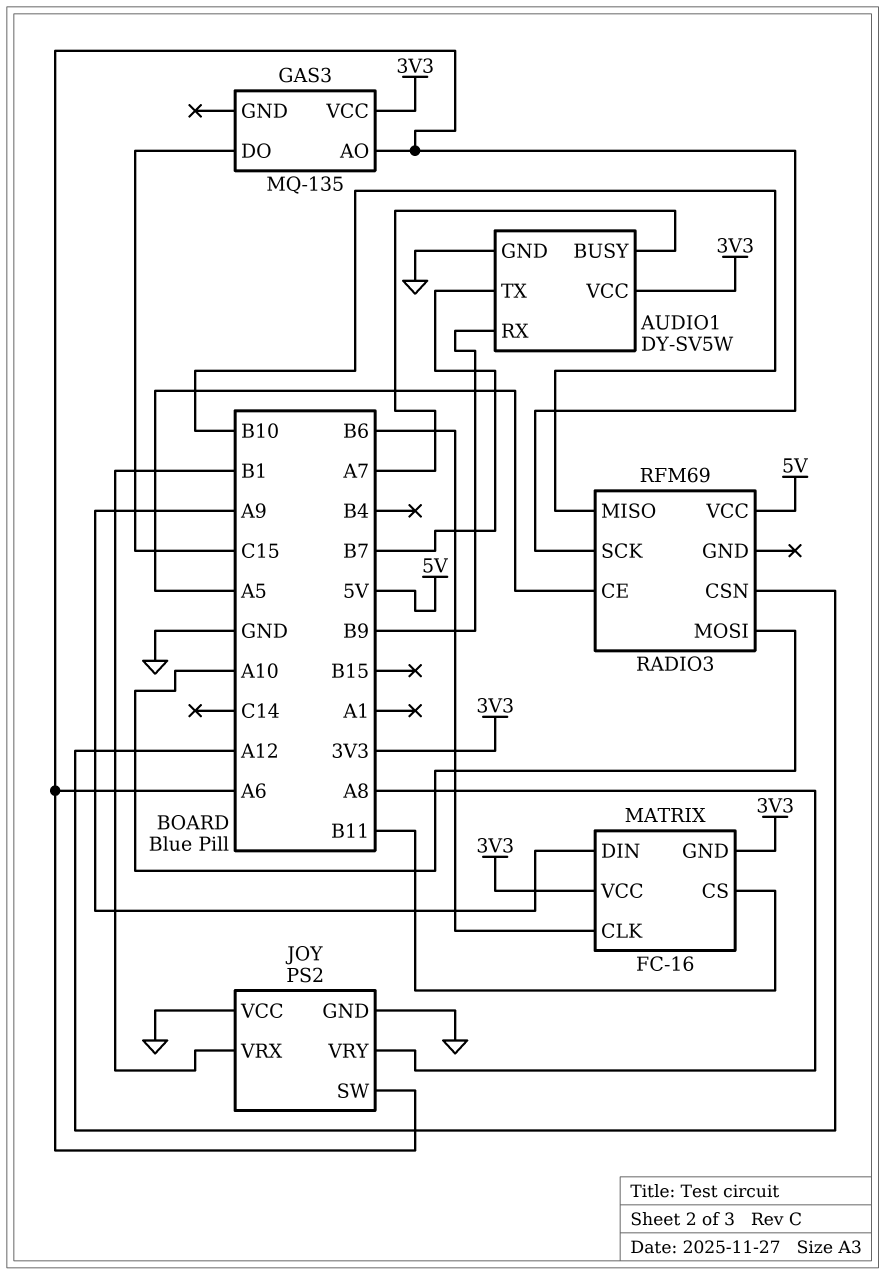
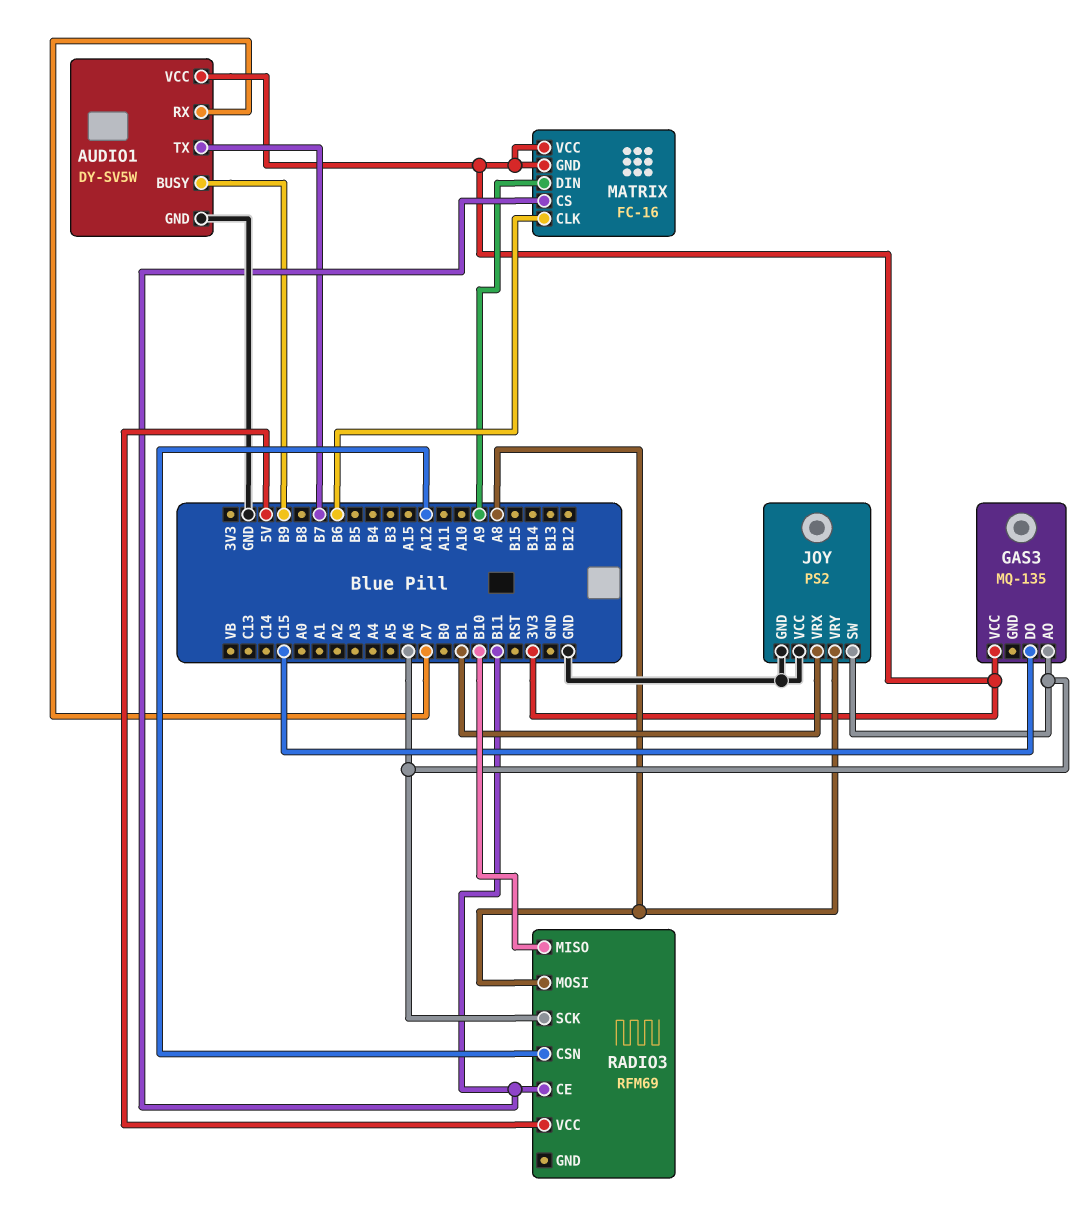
AUDIO1 pin BUSY: A7 -> B9
AUDIO1 pin RX: B9 -> A7
RADIO3 pin CE: A5 -> B11
RADIO3 pin MOSI: A10 -> A8

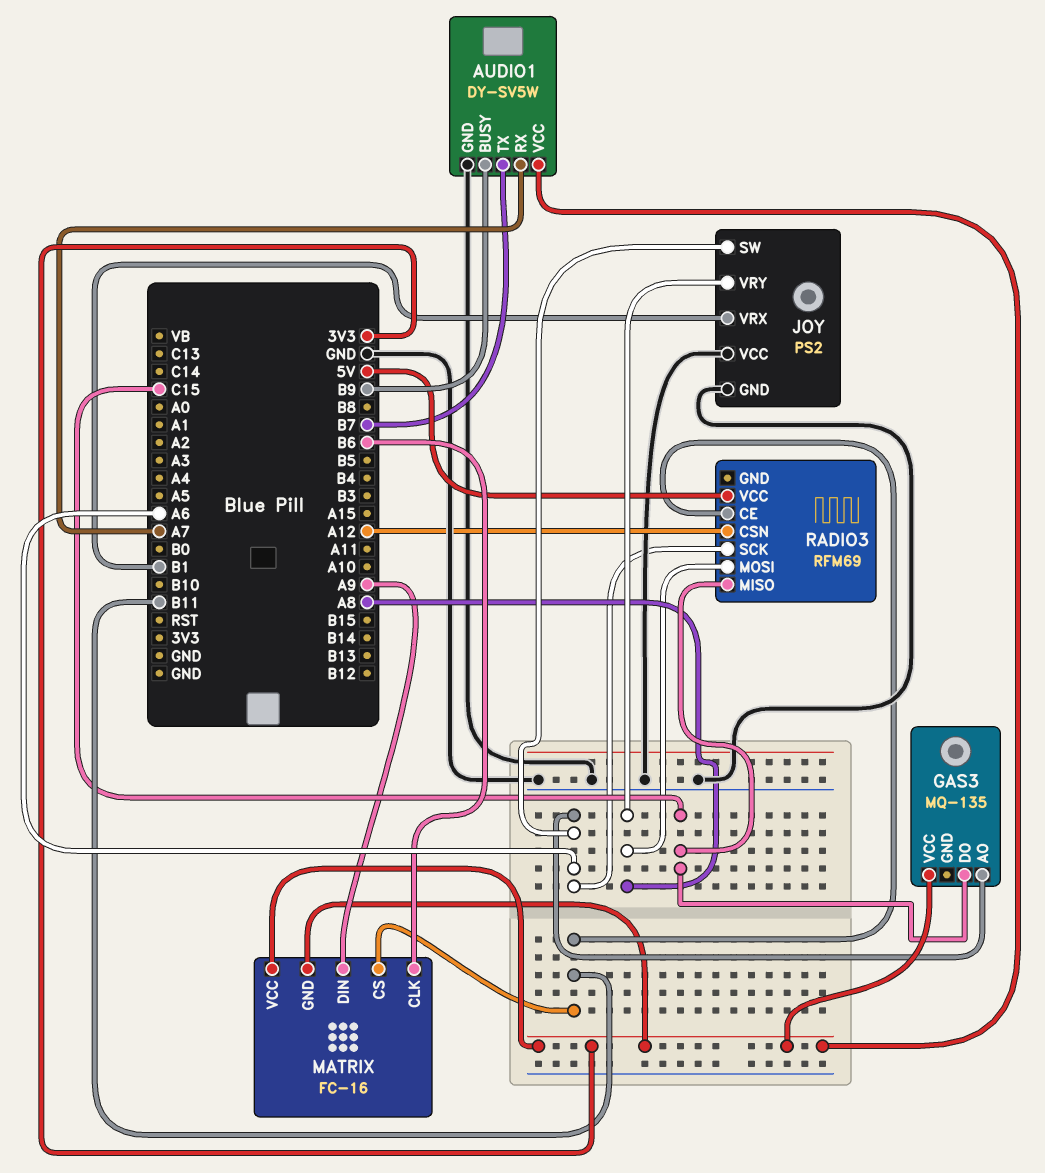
RADIO3 pin MISO: B10 -> C15

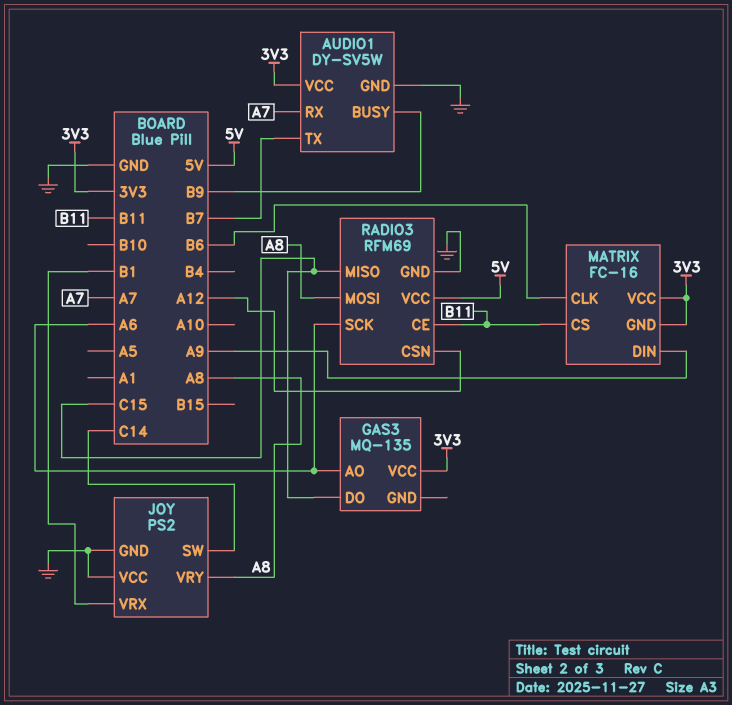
JOY pin SW: A6 -> C14
RADIO3 pin GND: none -> GND

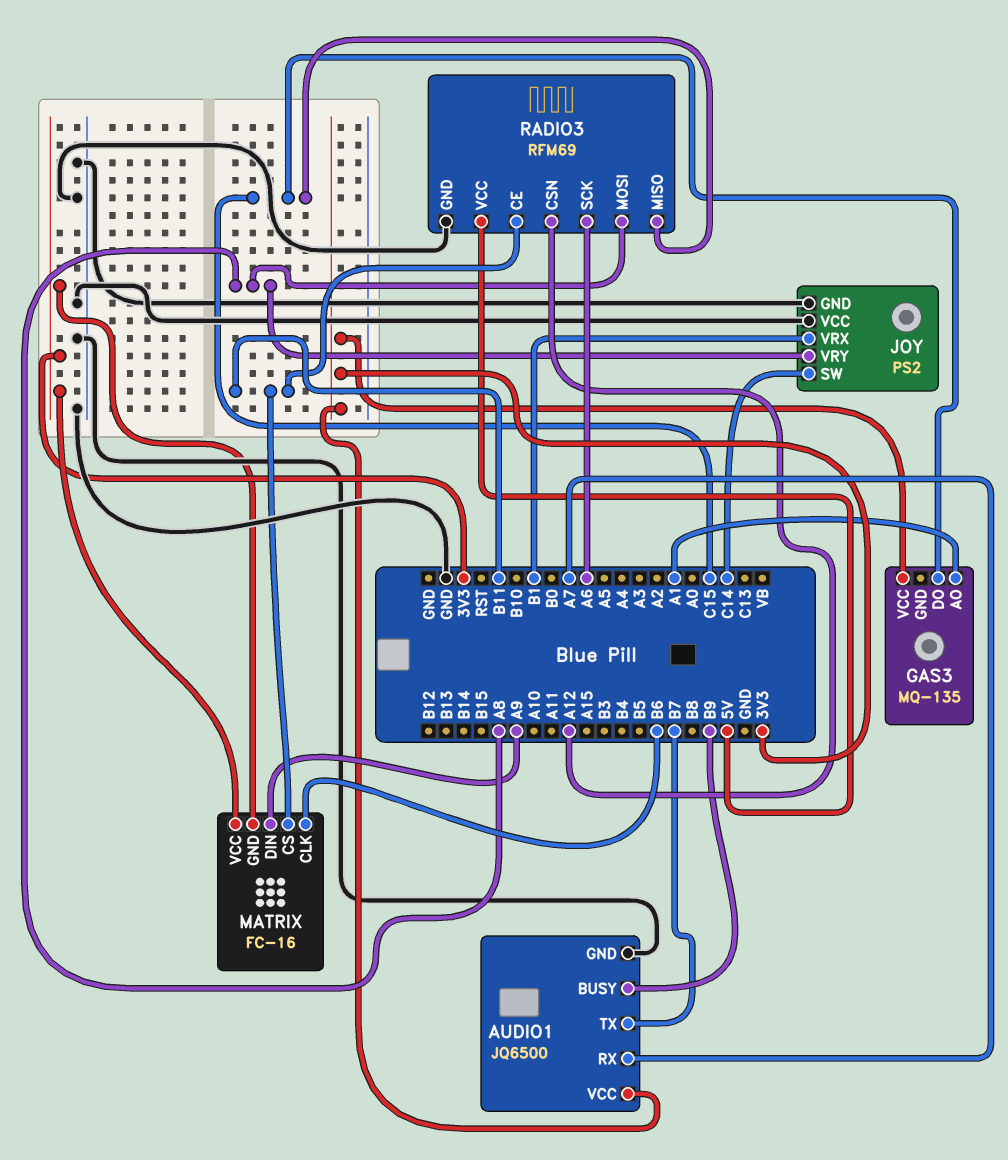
AUDIO1: DY-SV5W -> JQ6500
GAS3 pin AO: A6 -> A1

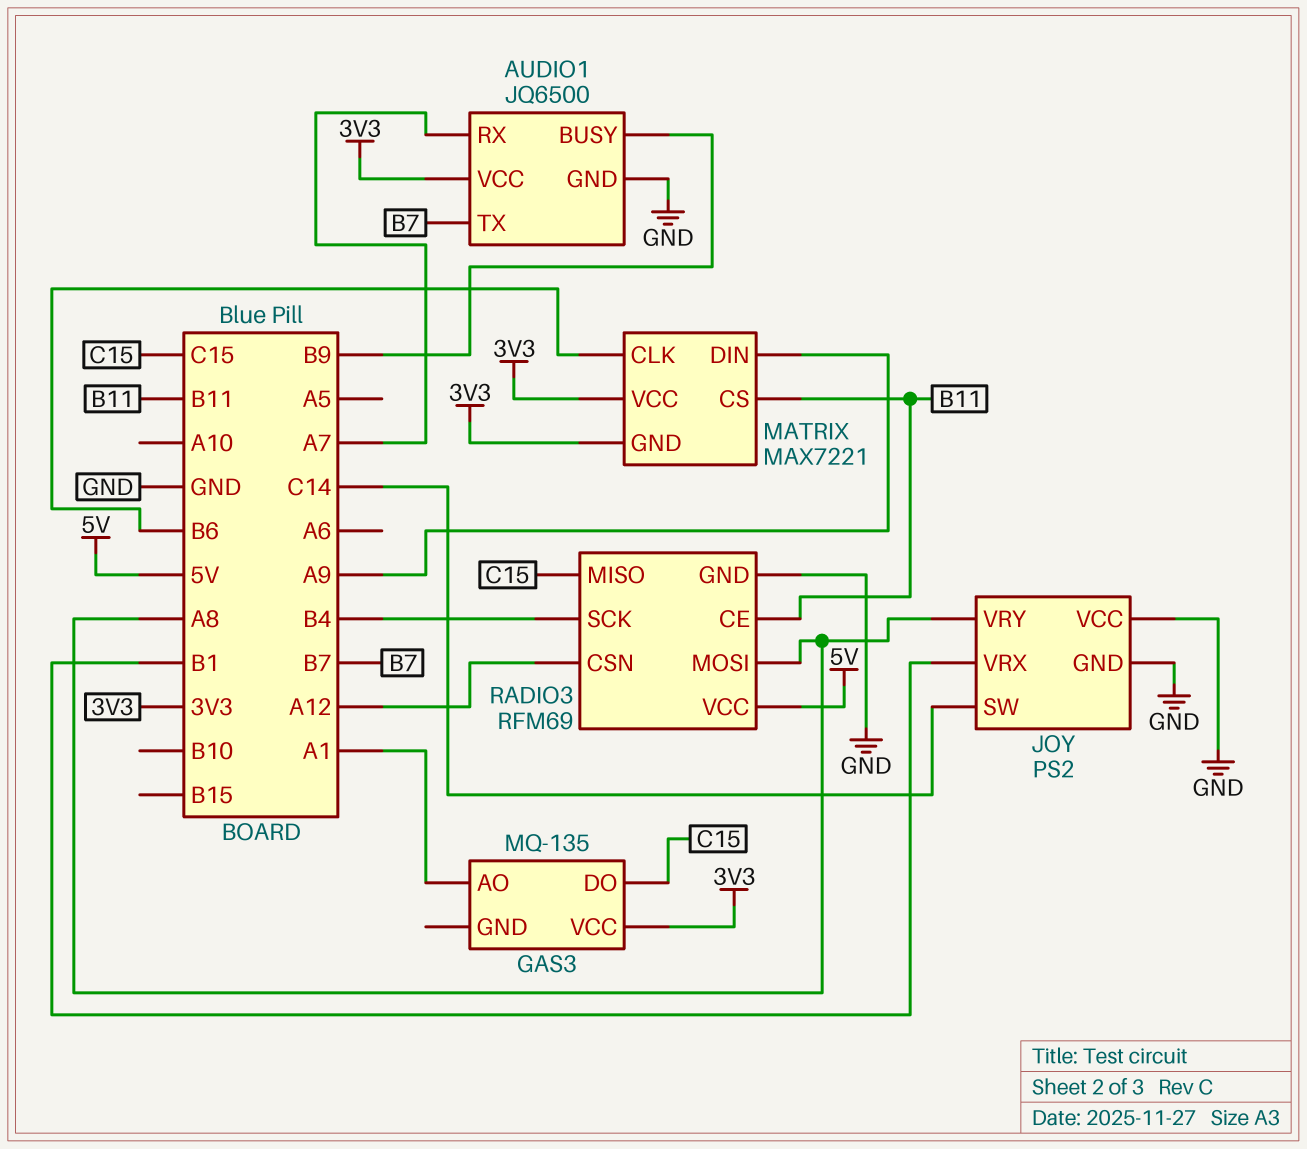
MATRIX: FC-16 -> MAX7221
RADIO3 pin SCK: A6 -> B4

